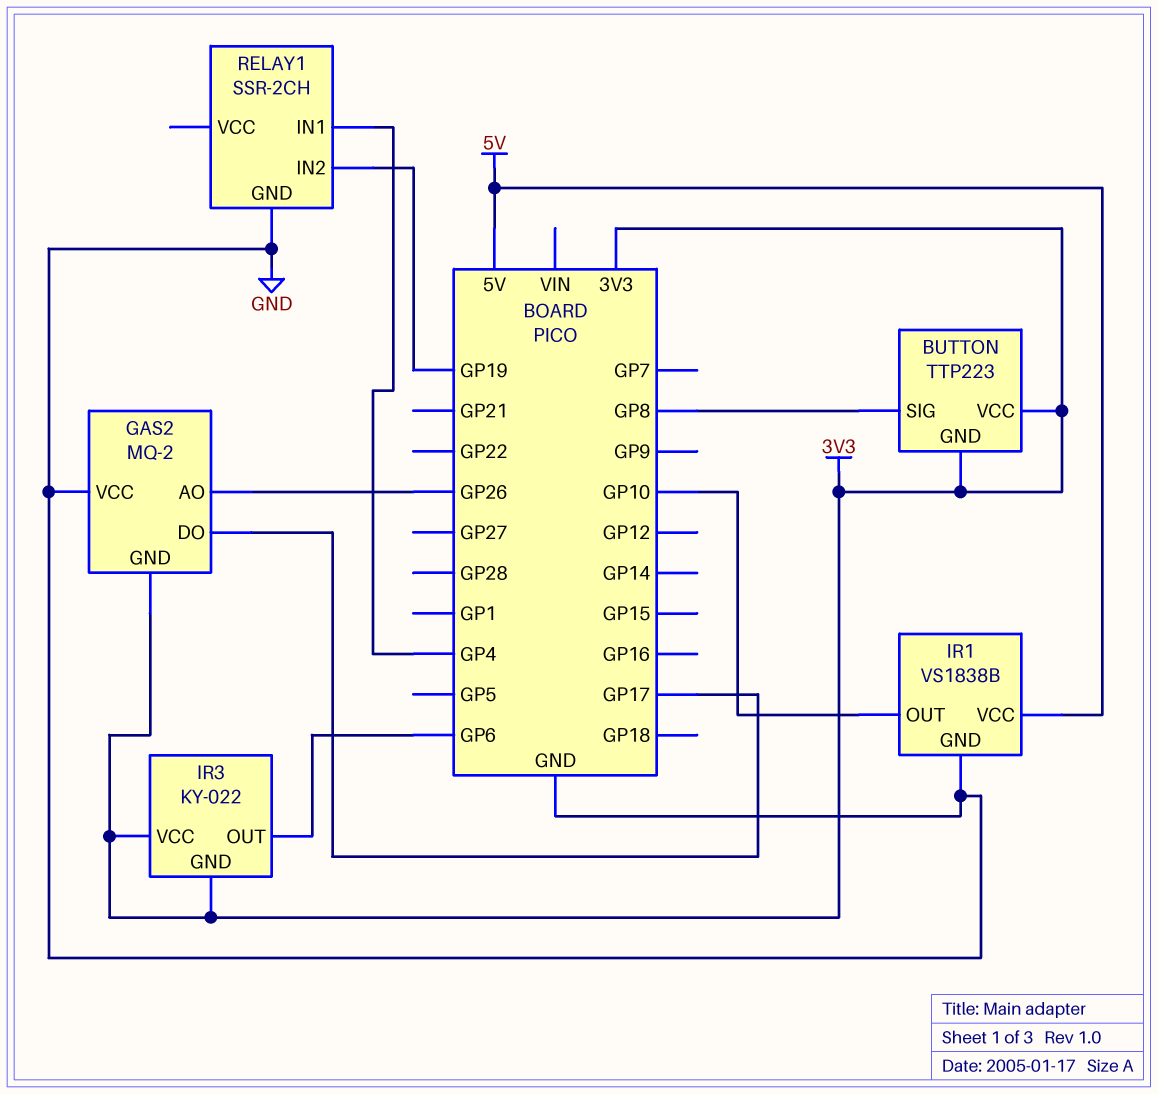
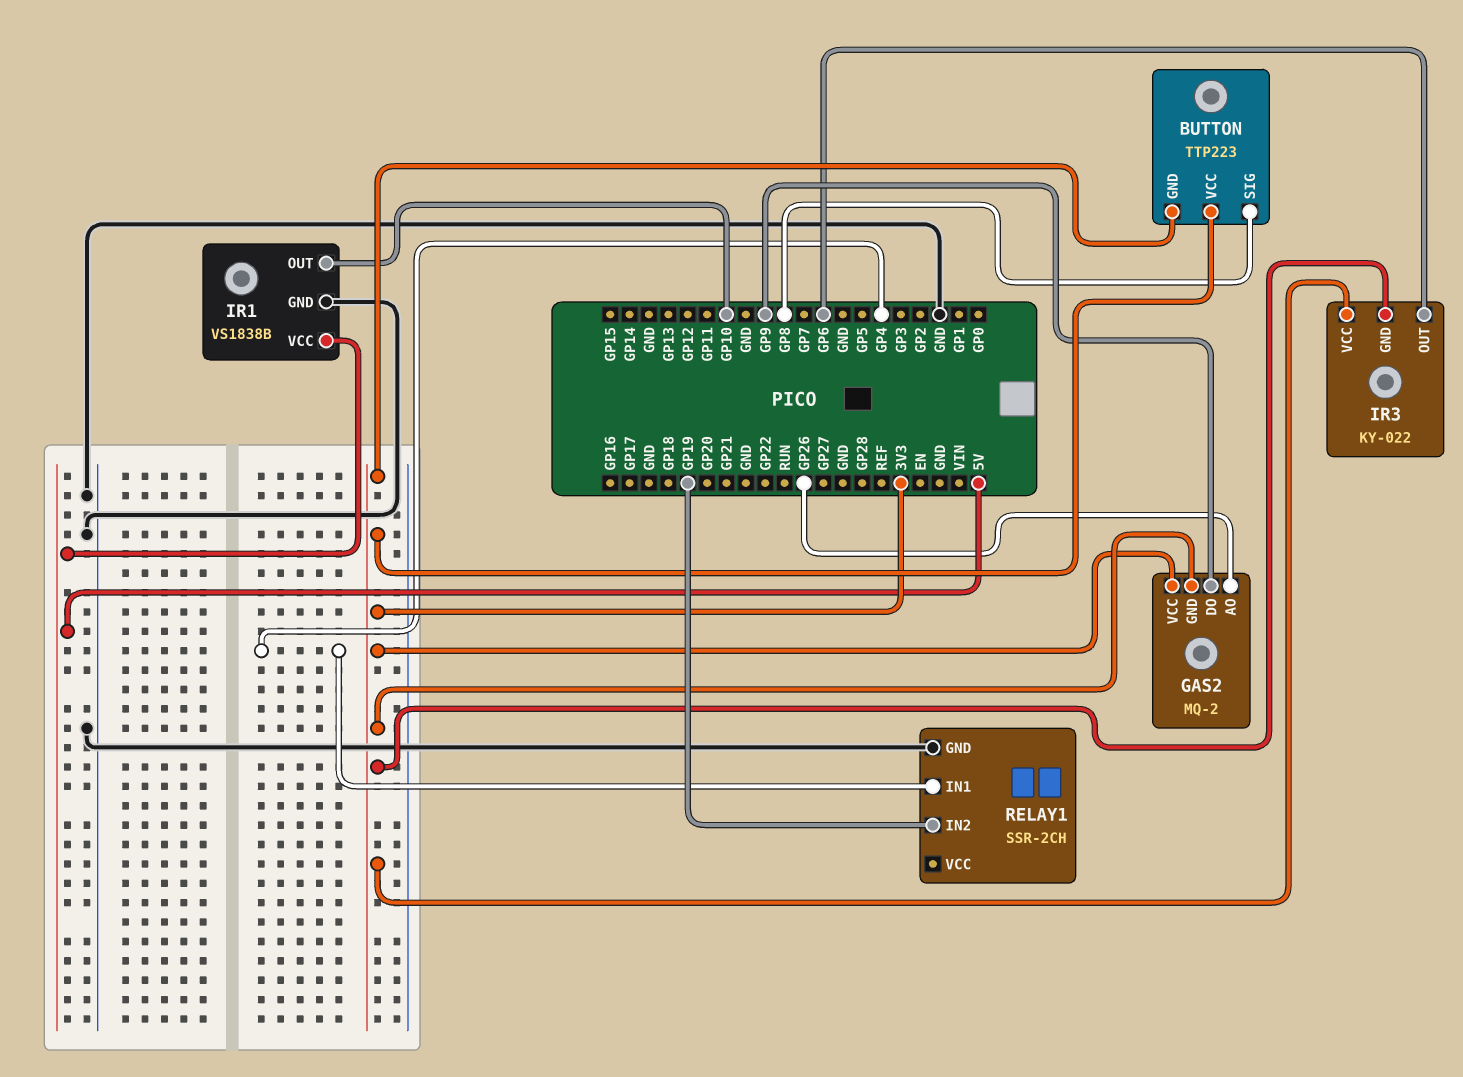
GAS2 pin DO: GP17 -> GP9
GAS2 pin VCC: GND -> 3V3

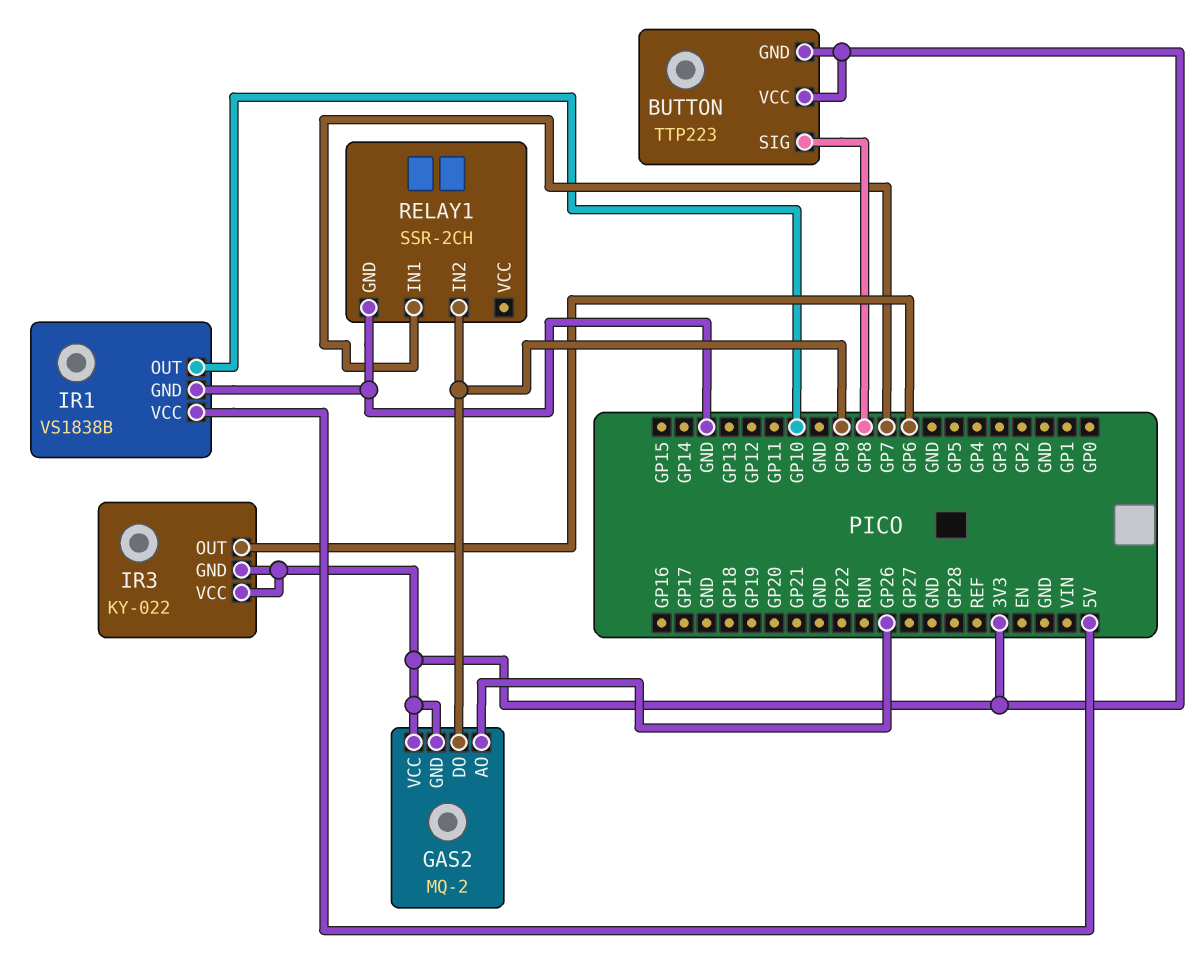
RELAY1 pin IN1: GP4 -> GP7
RELAY1 pin IN2: GP19 -> GP9

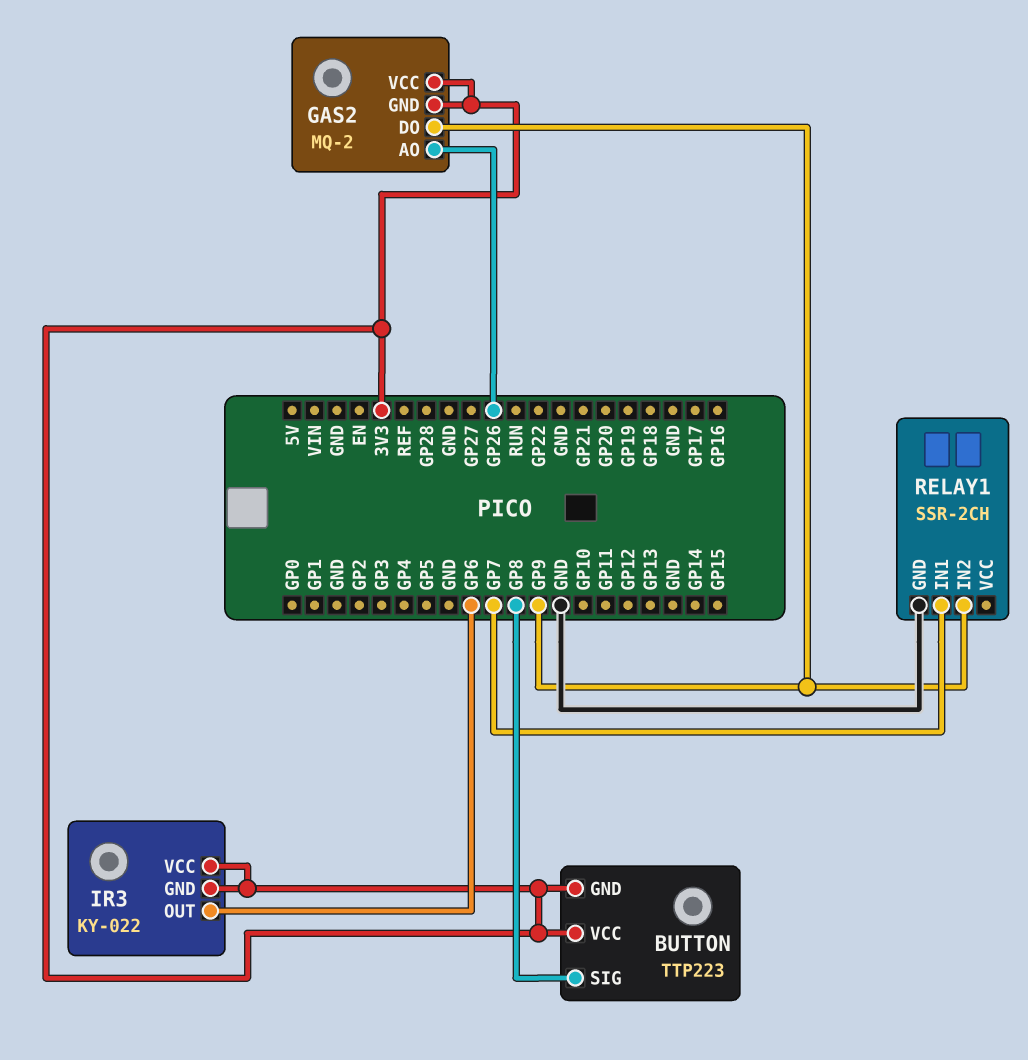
IR1: VS1838B -> none
IR1 pin GND: GND -> none
IR1 pin OUT: GP10 -> none
IR1 pin VCC: 5V -> none

